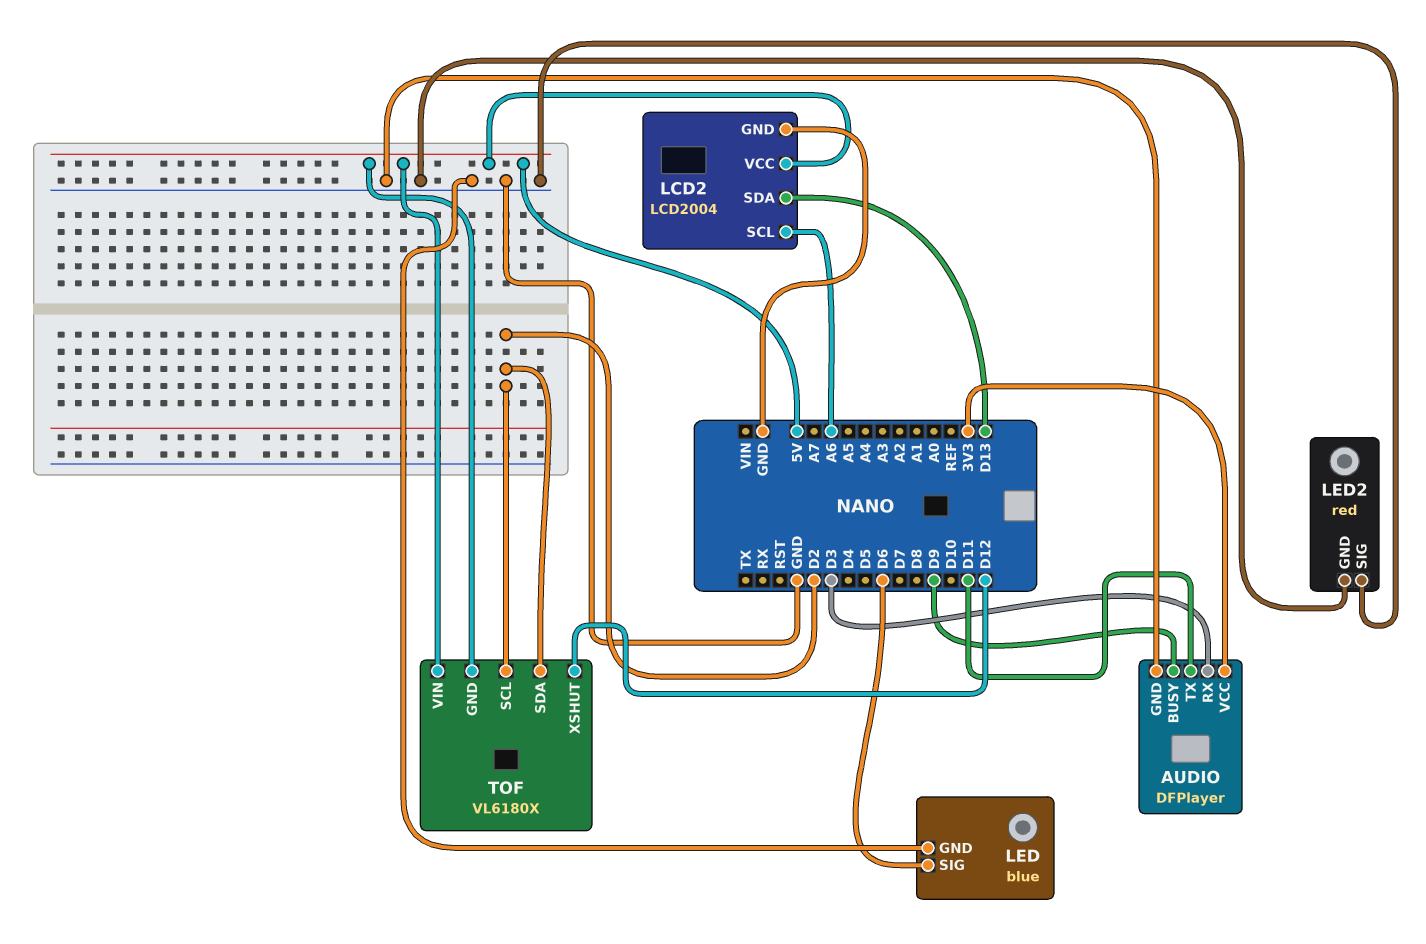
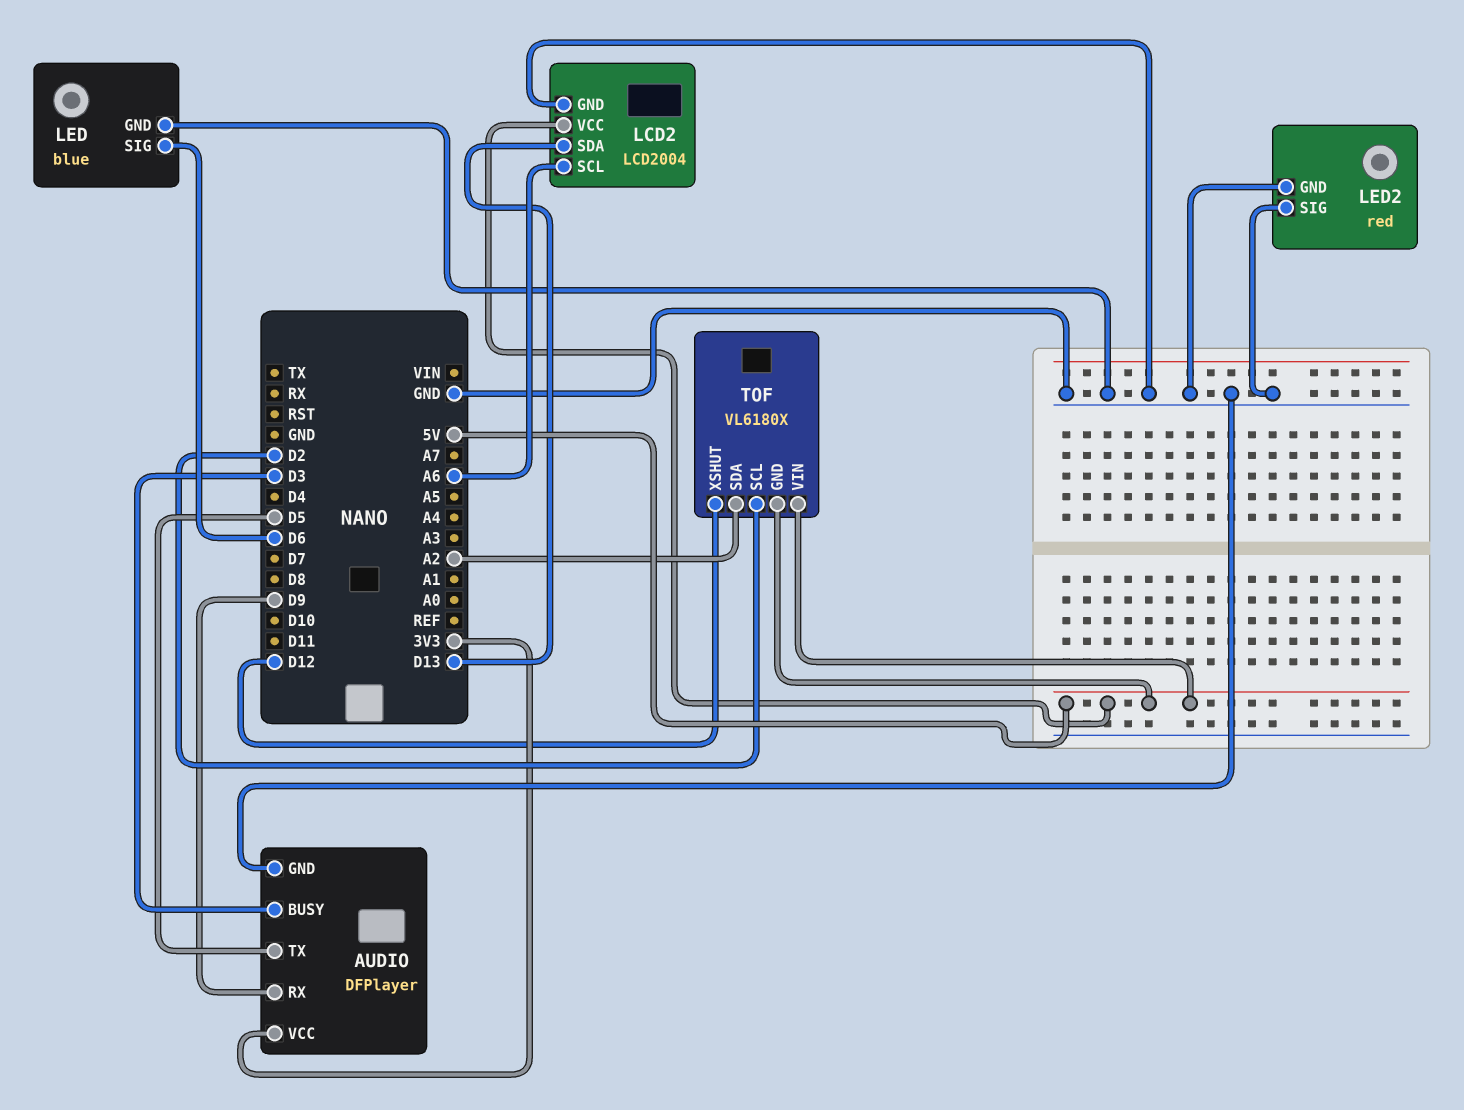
AUDIO pin BUSY: D9 -> D3
AUDIO pin RX: D3 -> D9
AUDIO pin TX: D11 -> D5
TOF pin SDA: D2 -> A2

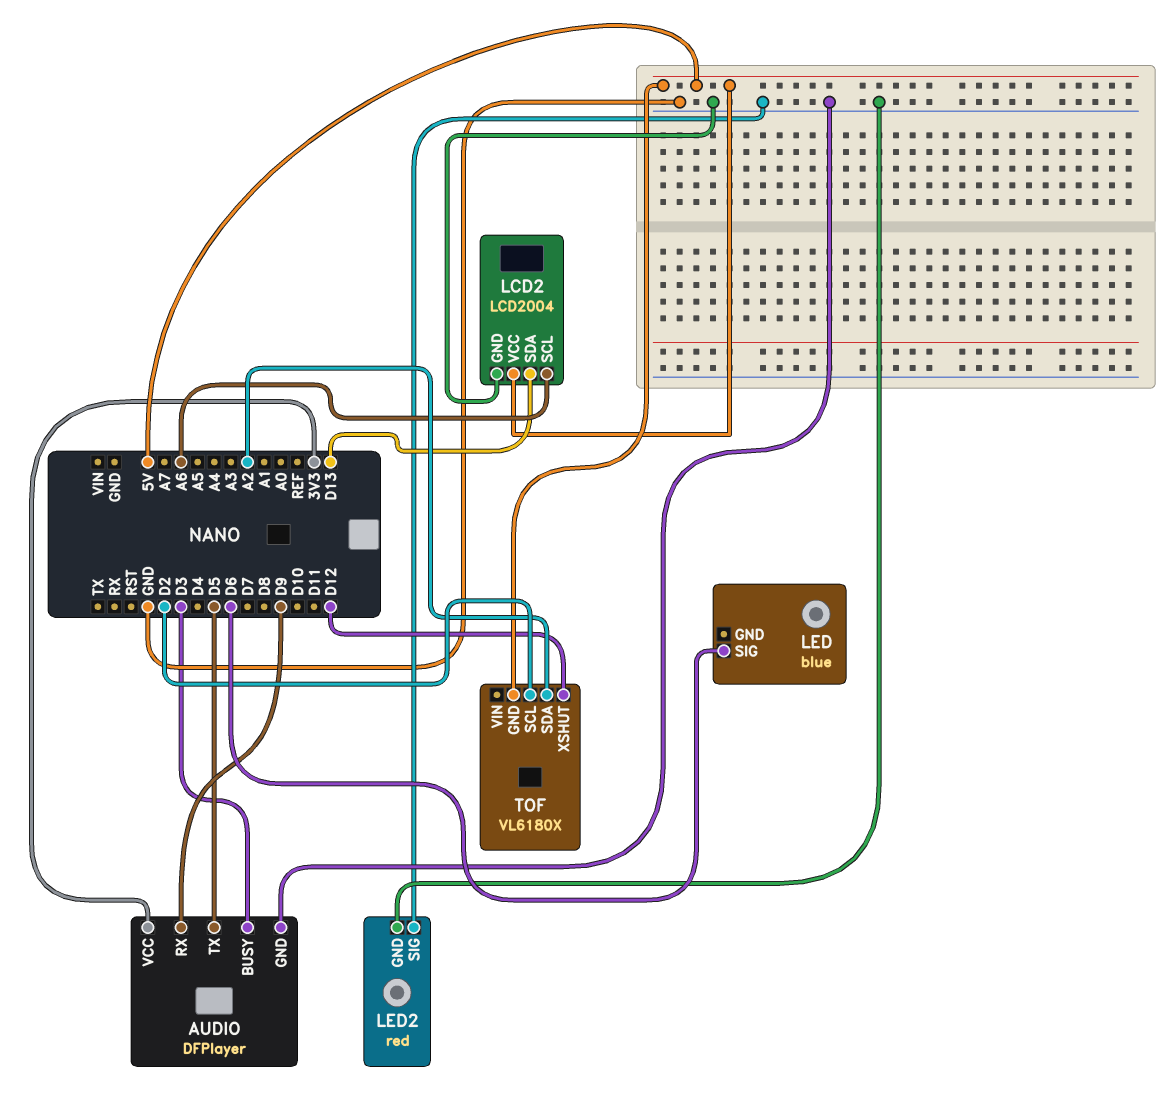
LED pin GND: GND -> none
TOF pin VIN: 5V -> none

